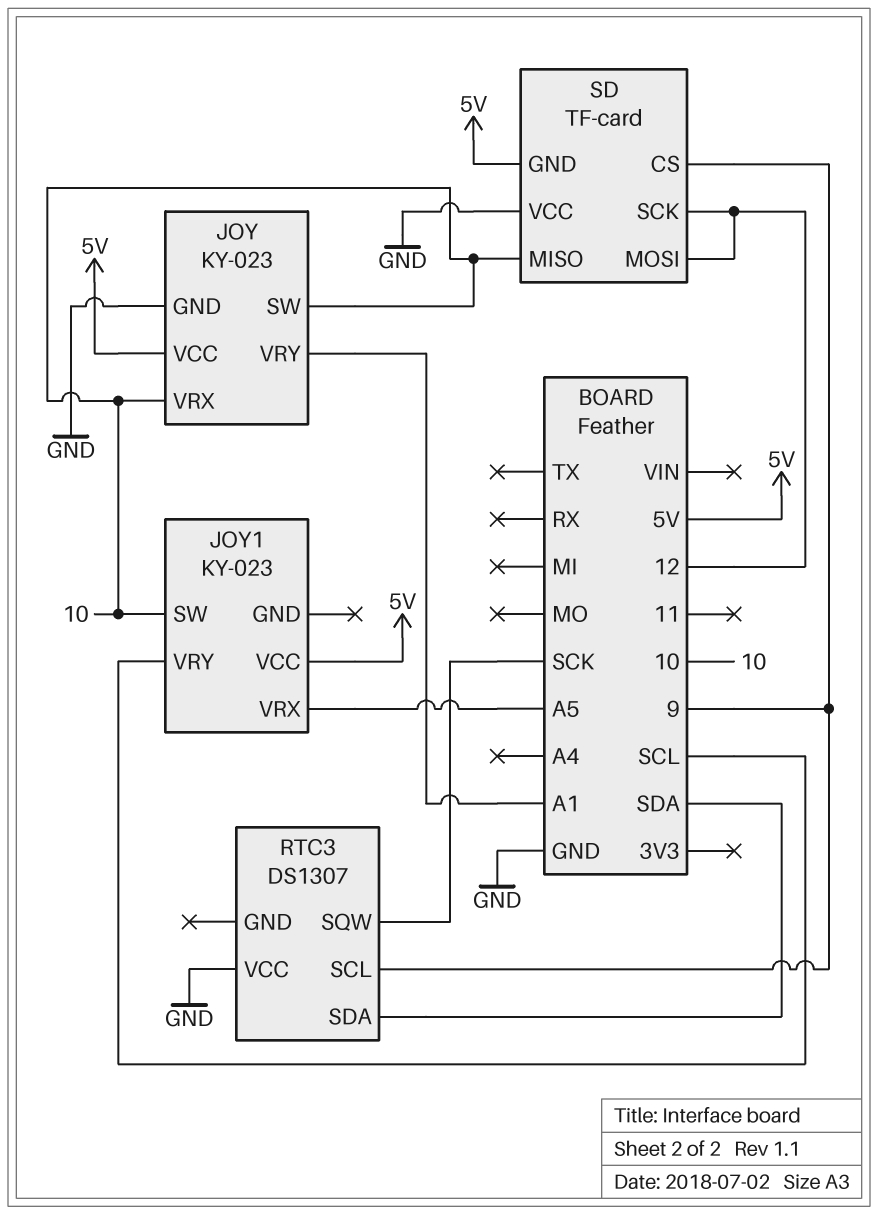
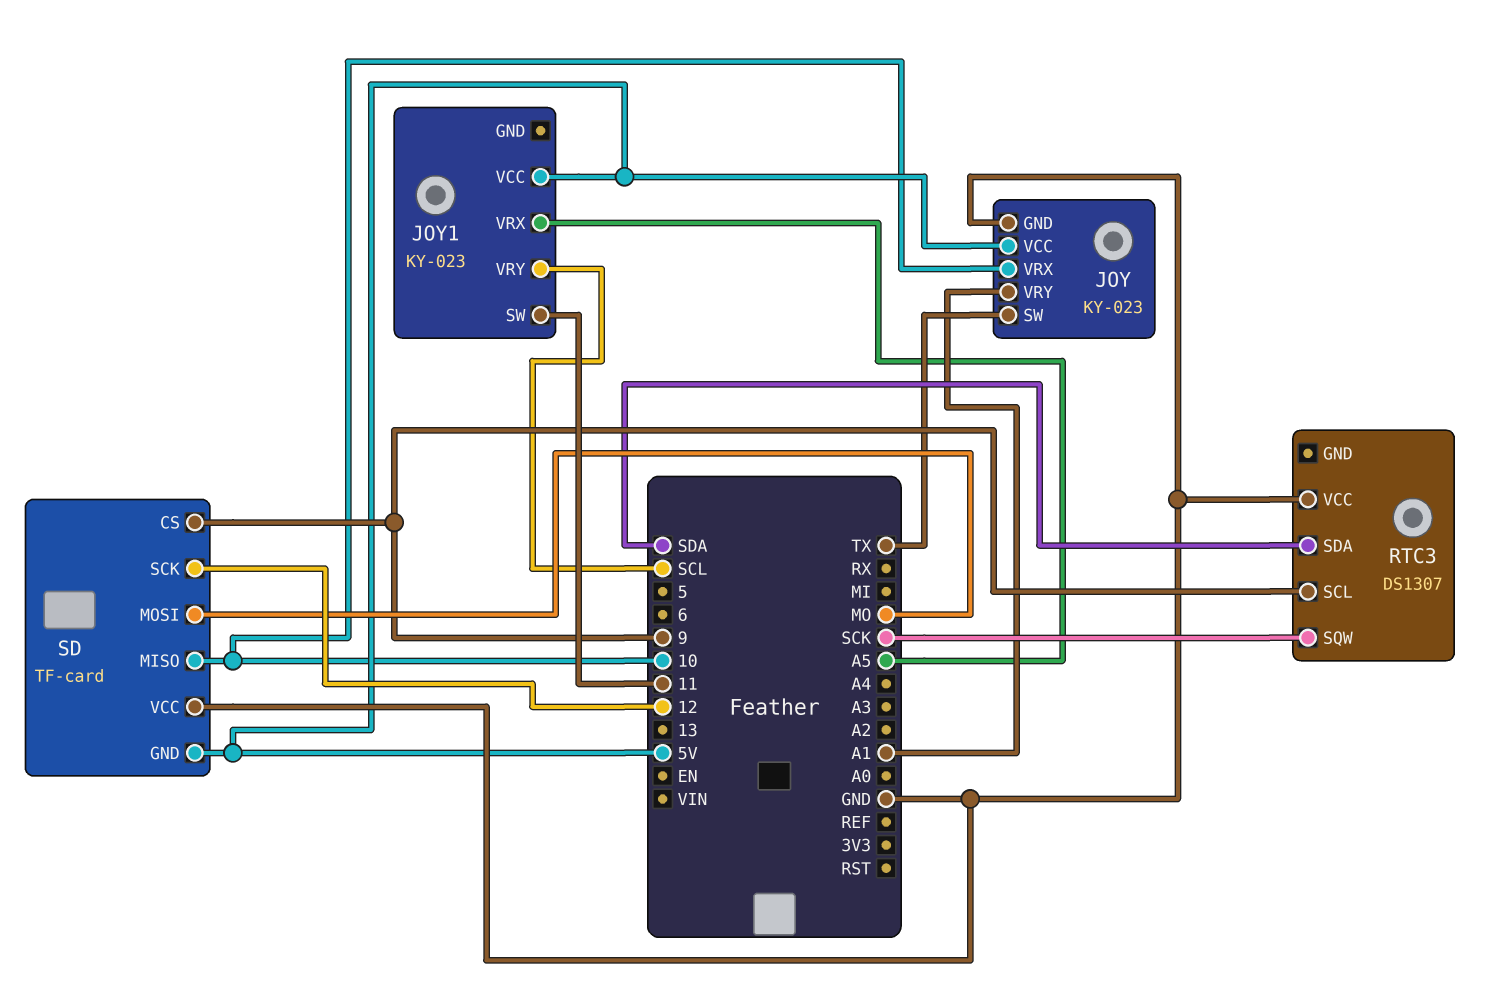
JOY pin SW: 10 -> TX
JOY1 pin SW: 10 -> 11
SD pin MOSI: 12 -> MO

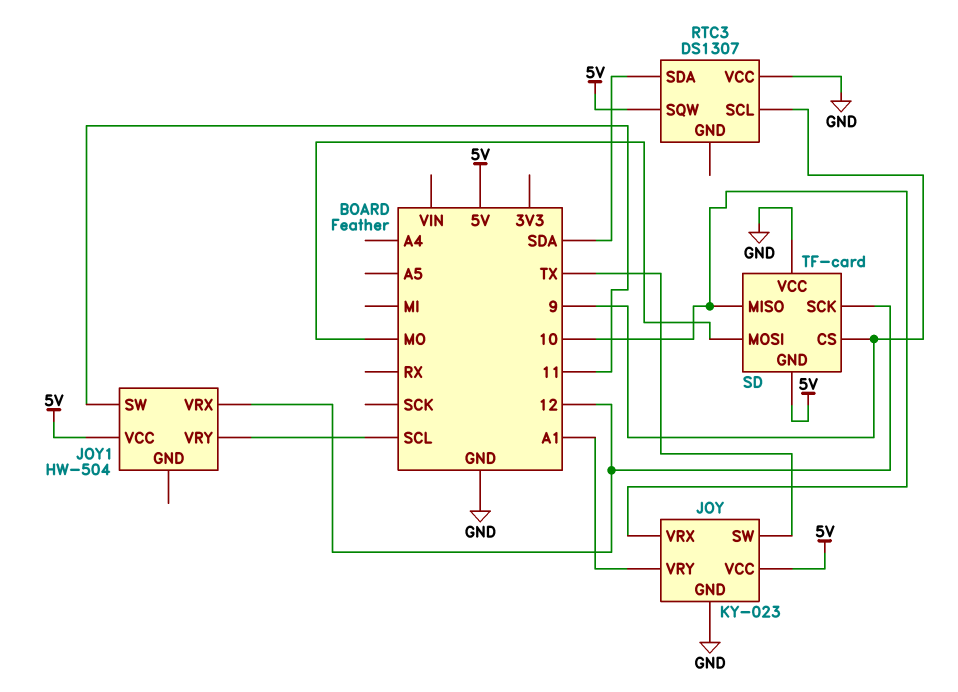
JOY1: KY-023 -> HW-504
JOY1 pin VRX: A5 -> 12
RTC3 pin SQW: SCK -> 5V

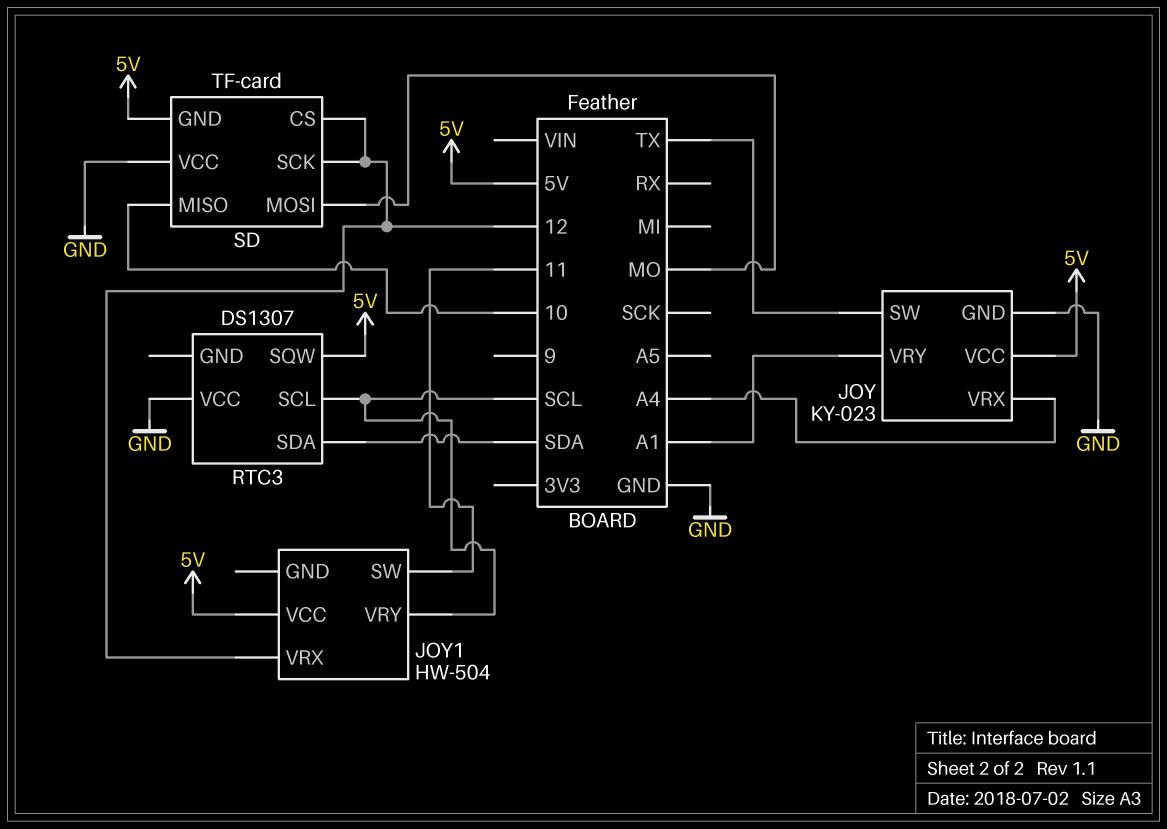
JOY pin VRX: 10 -> A4
RTC3 pin SCL: 9 -> SCL
SD pin CS: 9 -> 12

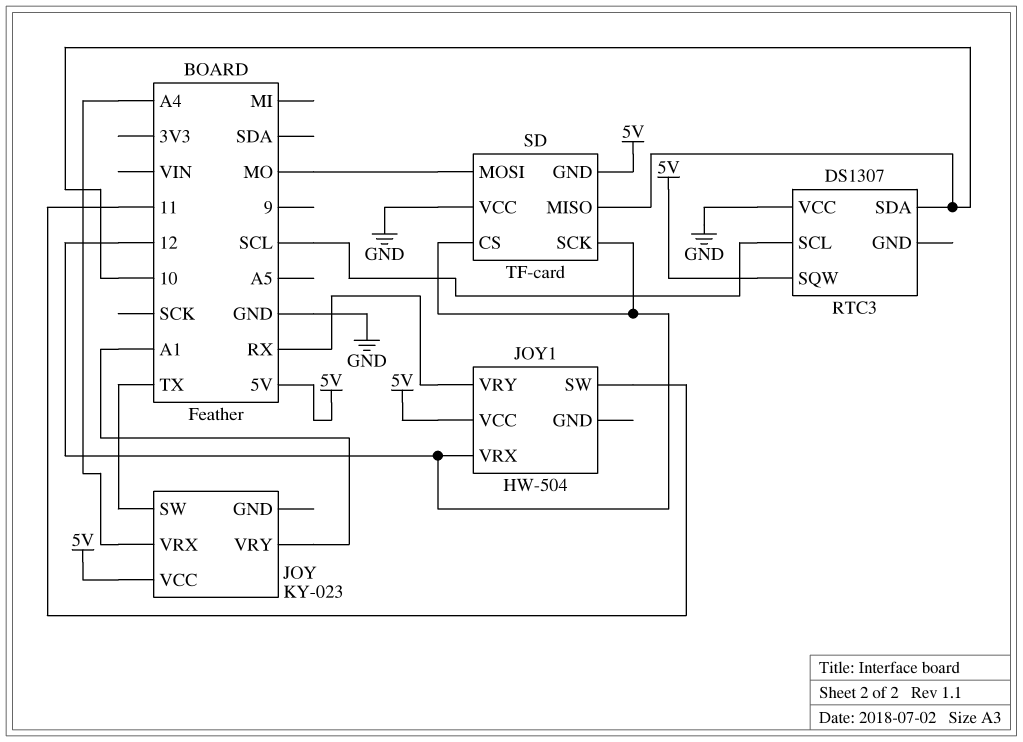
JOY pin GND: GND -> none
JOY1 pin VRY: SCL -> RX
RTC3 pin SDA: SDA -> 10

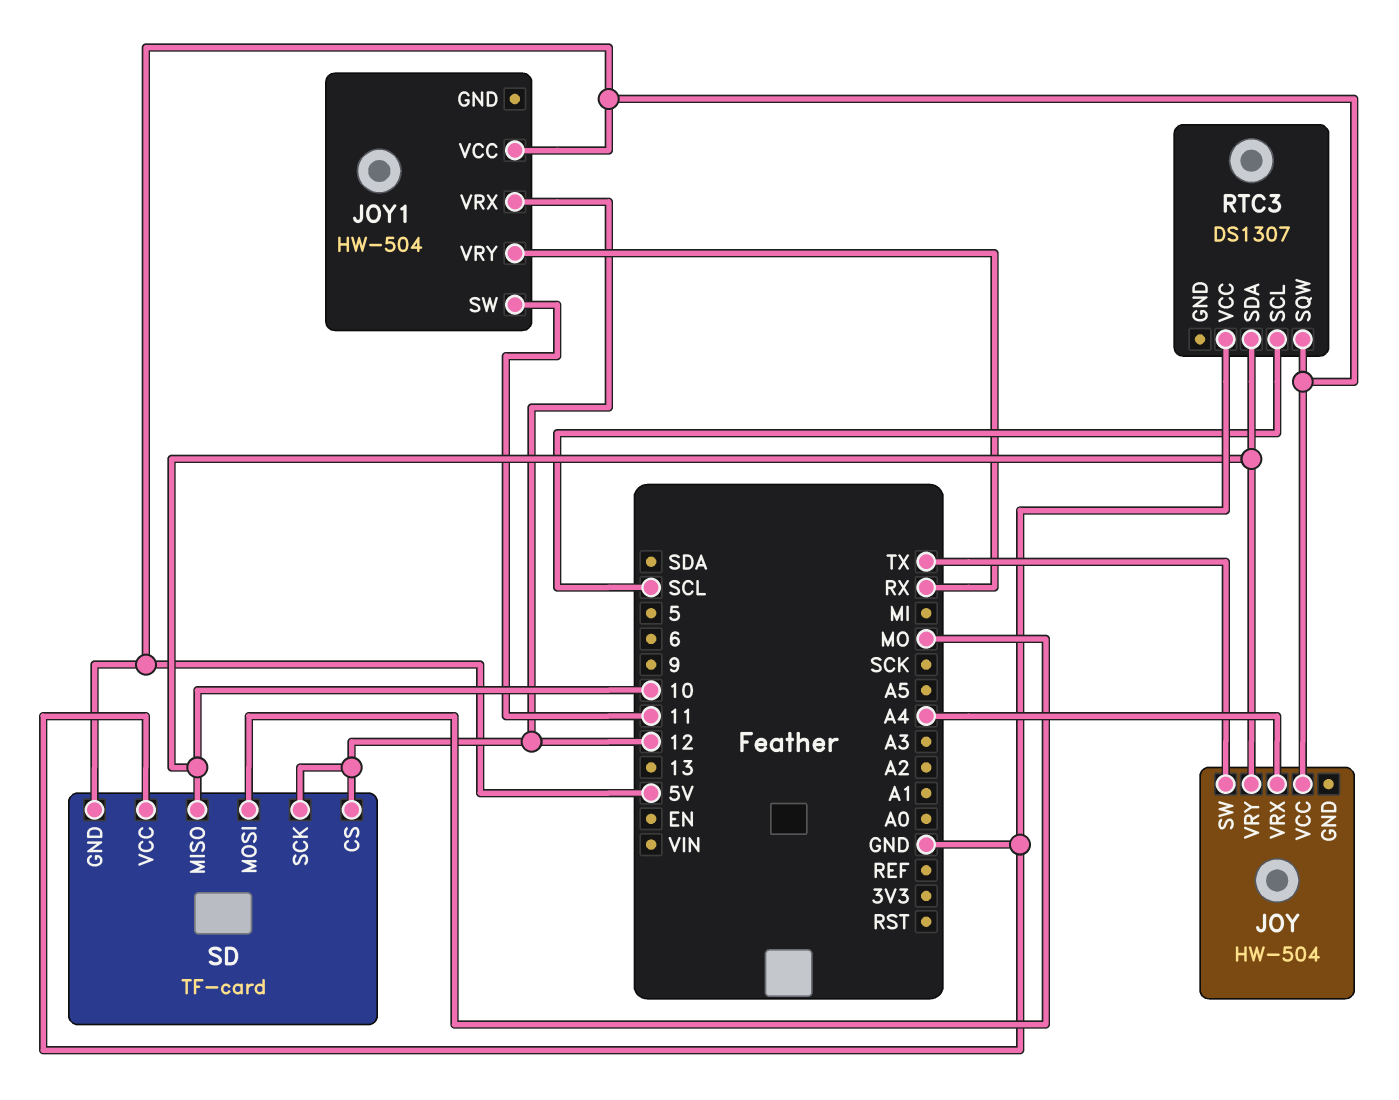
JOY: KY-023 -> HW-504
JOY pin VRY: A1 -> 10

